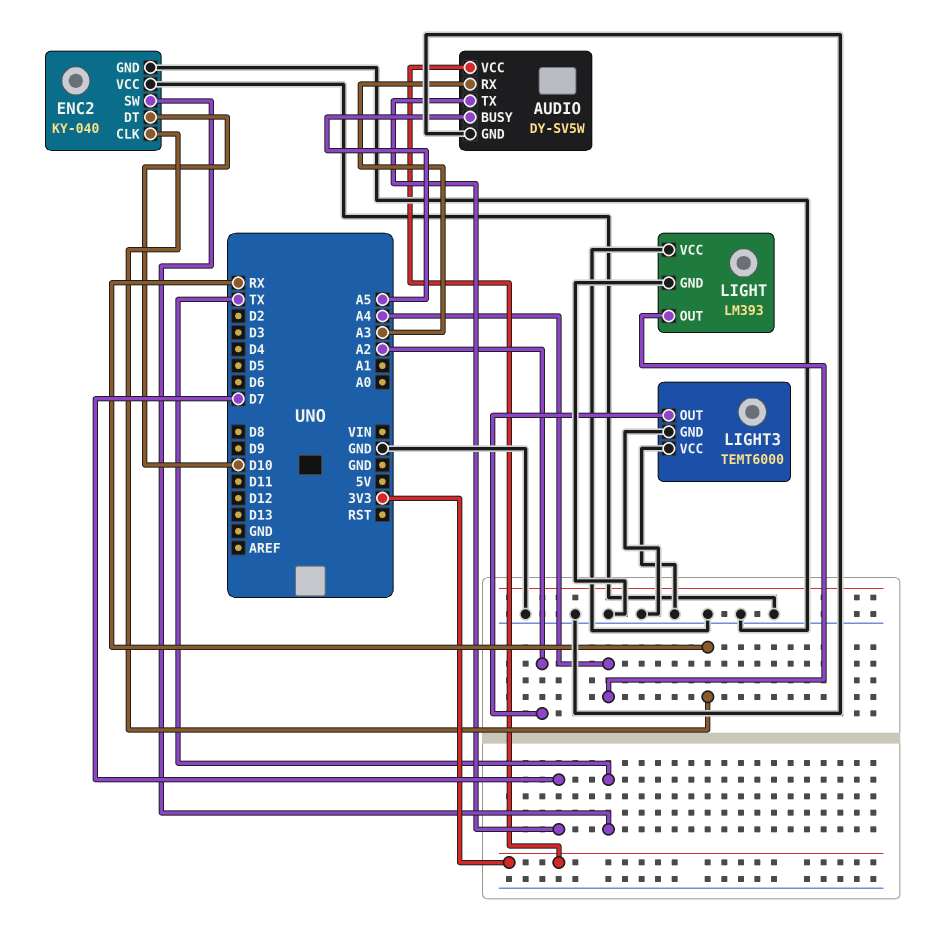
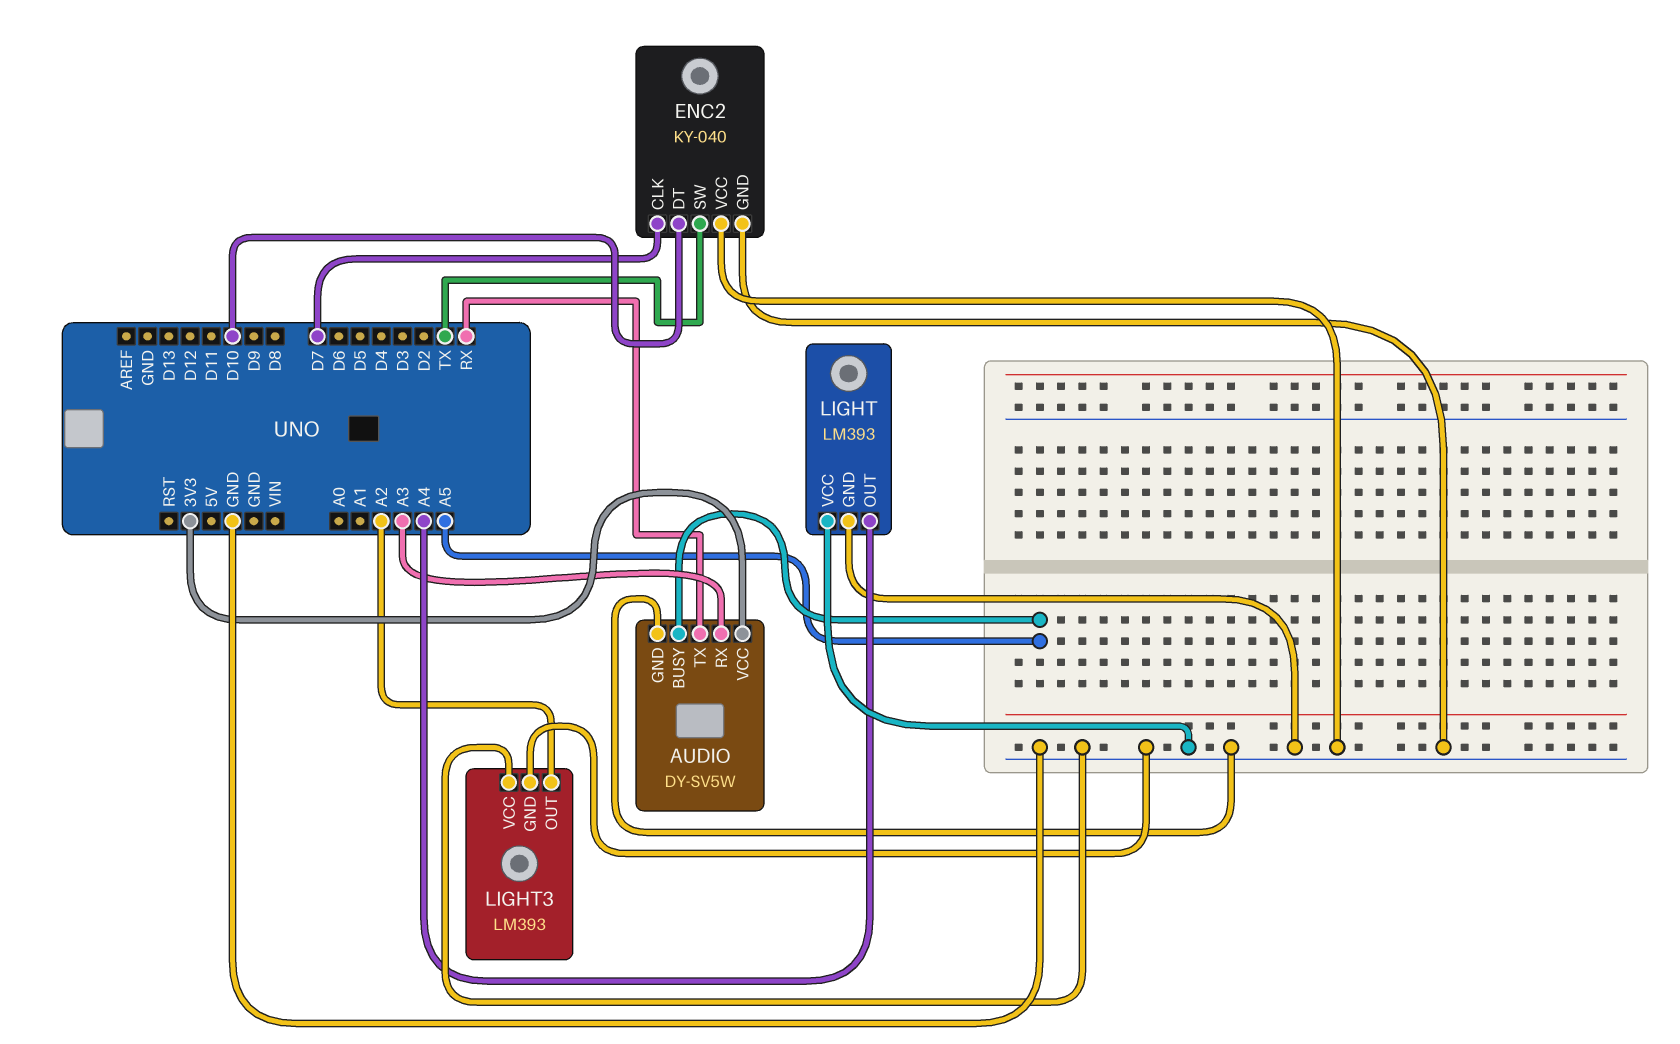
AUDIO pin TX: D7 -> RX
ENC2 pin CLK: RX -> D7
LIGHT3: TEMT6000 -> LM393

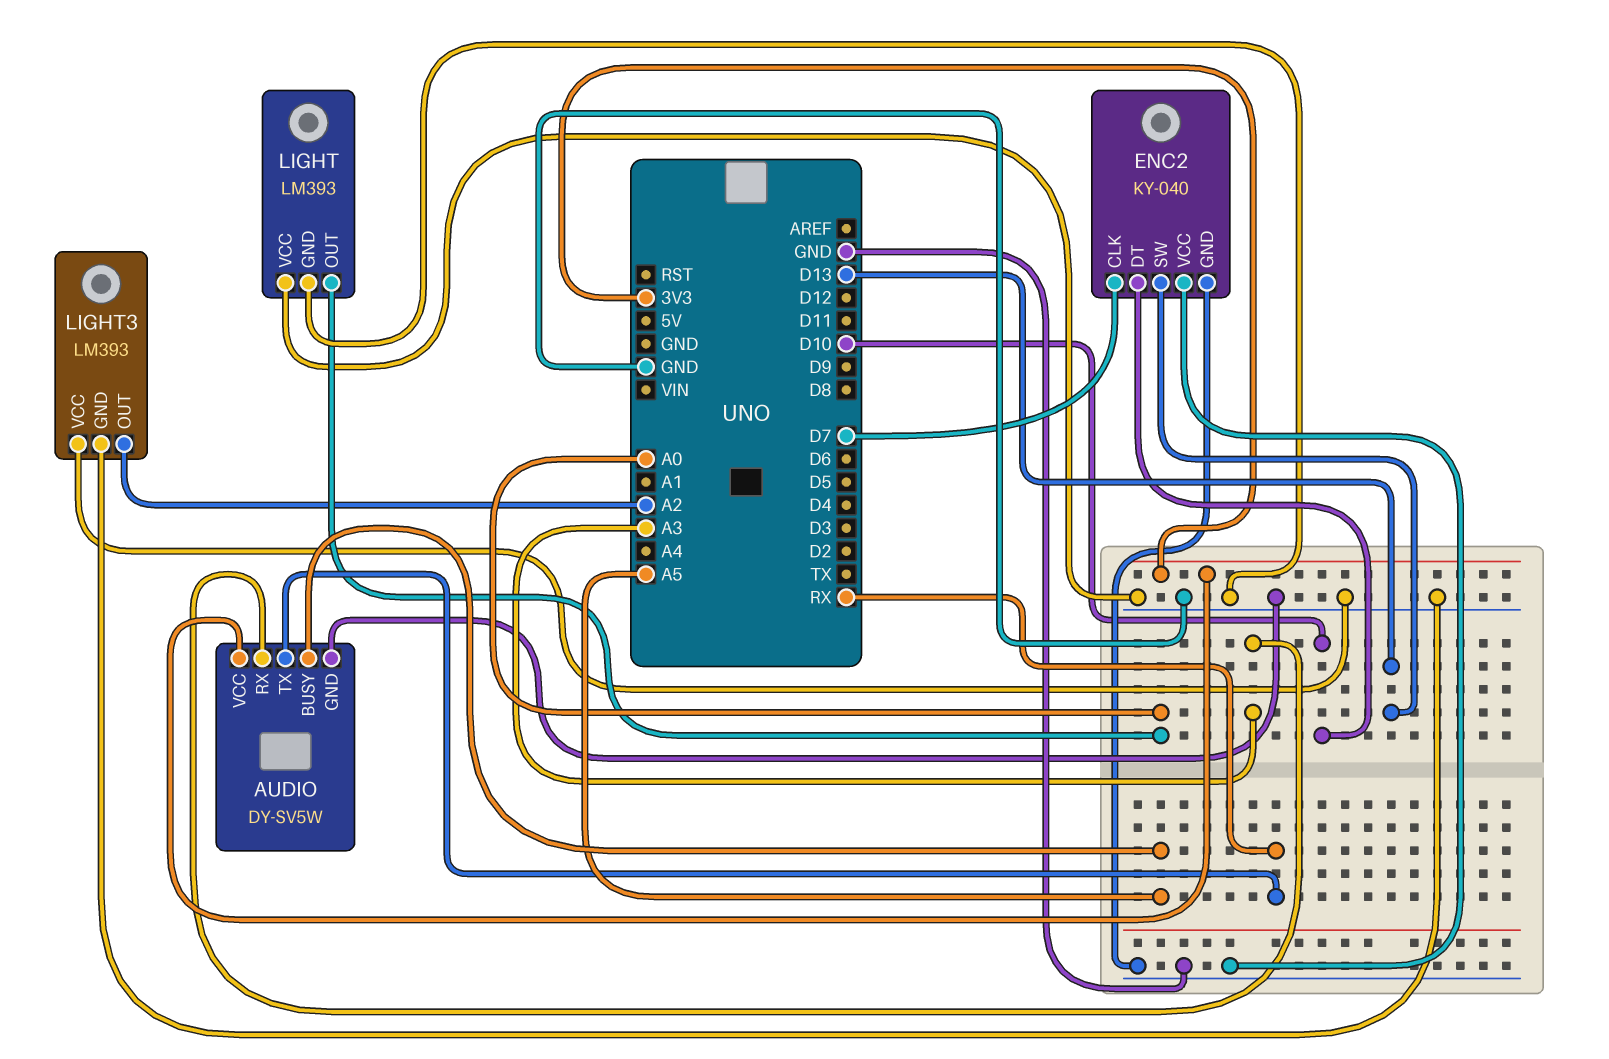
ENC2 pin SW: TX -> D13
LIGHT pin OUT: A4 -> A0

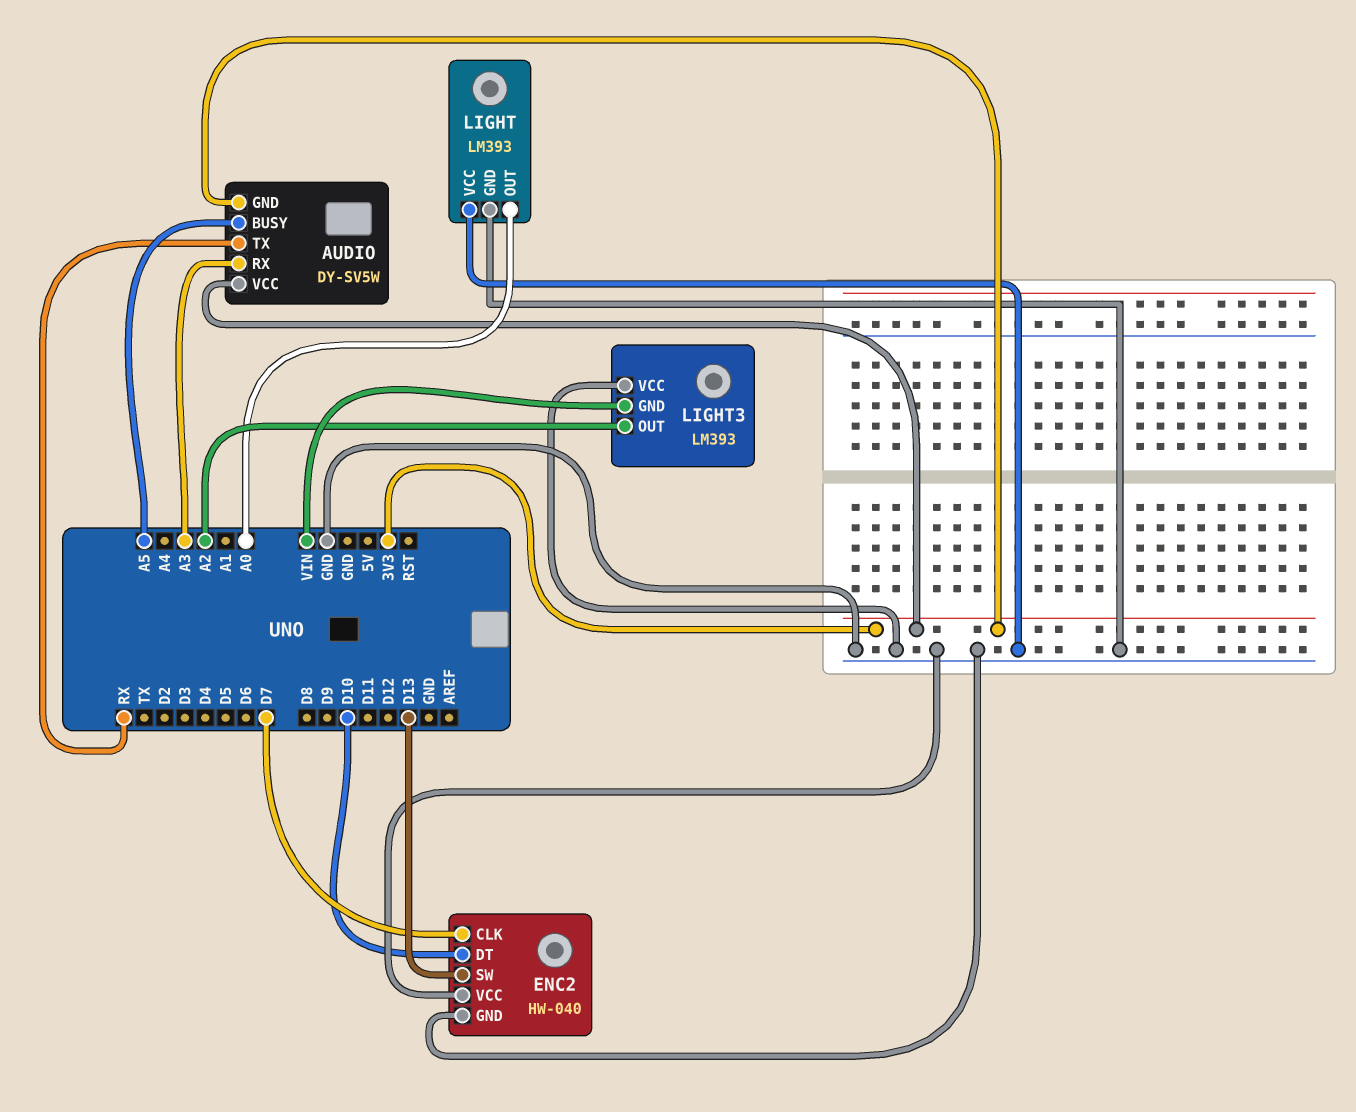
AUDIO pin GND: GND -> 3V3
ENC2: KY-040 -> HW-040
LIGHT3 pin GND: GND -> VIN

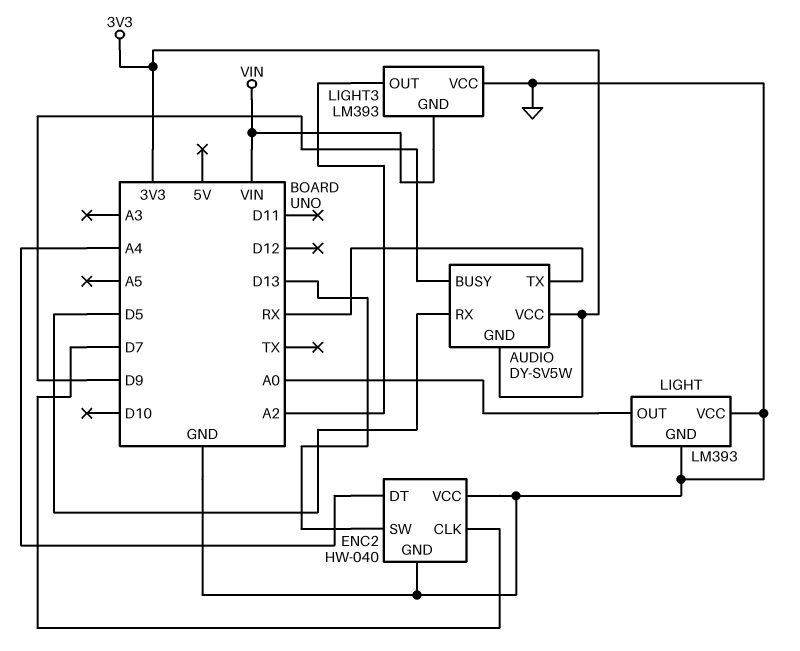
AUDIO pin BUSY: A5 -> D9
AUDIO pin RX: A3 -> D5
ENC2 pin DT: D10 -> A4

